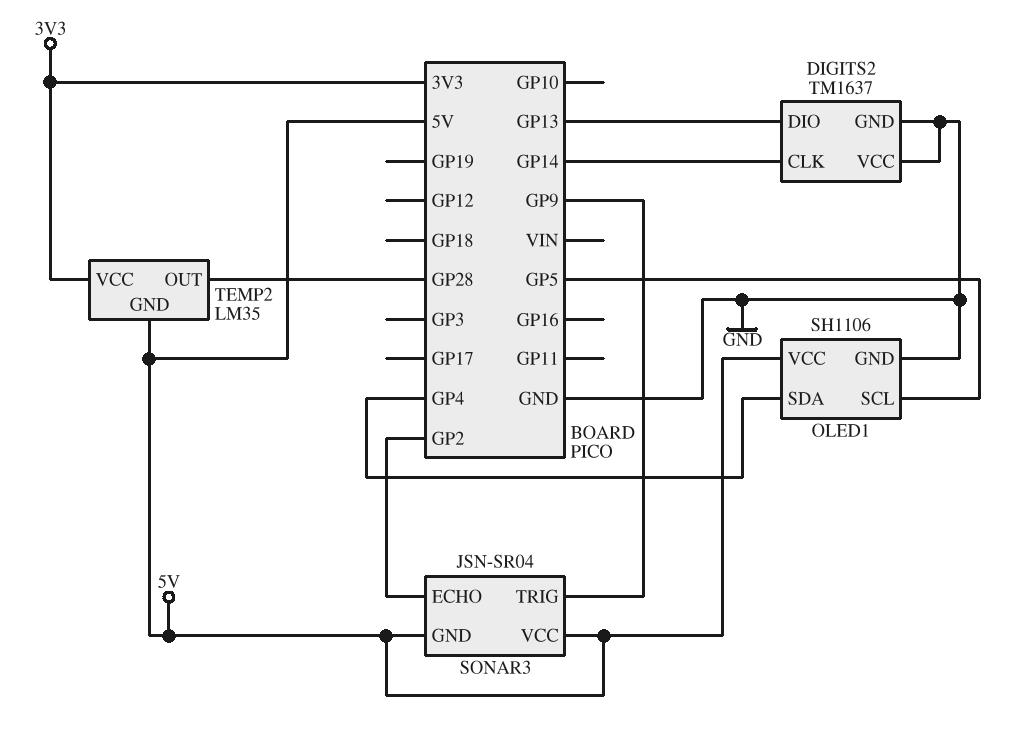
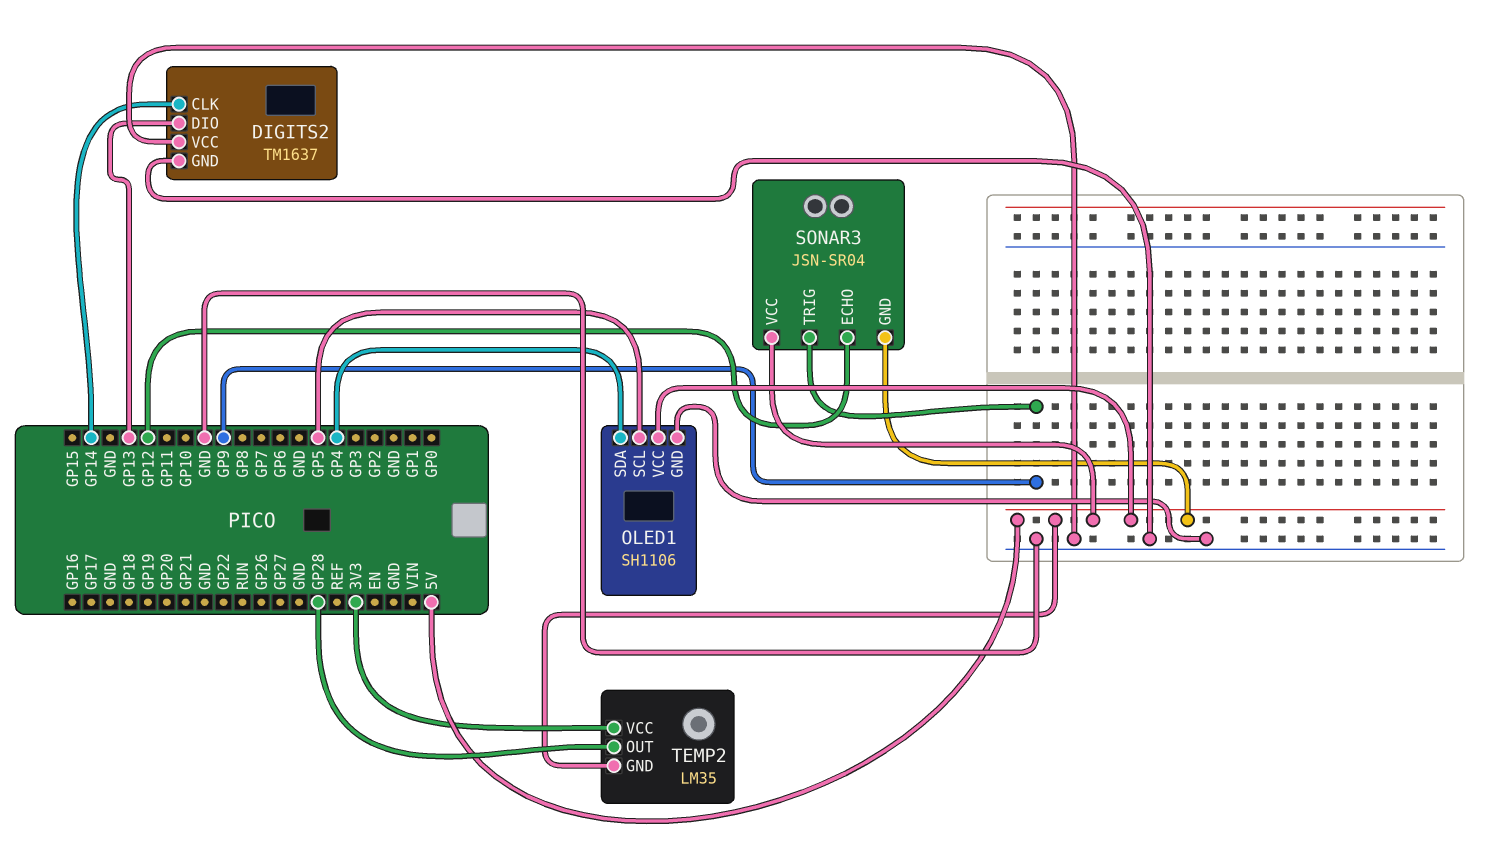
SONAR3 pin ECHO: GP2 -> GP12

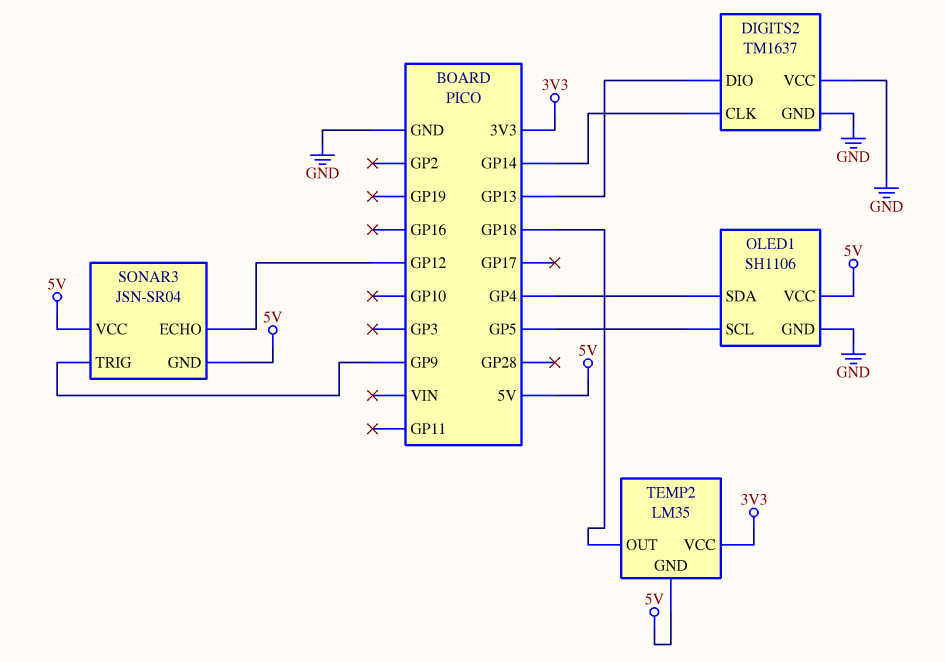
TEMP2 pin OUT: GP28 -> GP18

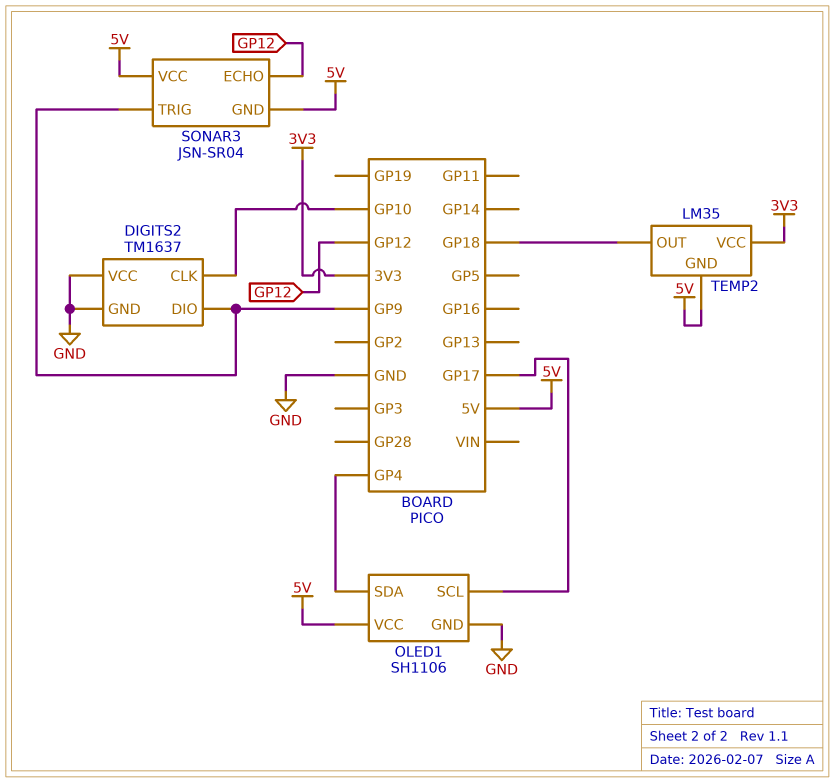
DIGITS2 pin CLK: GP14 -> GP10
DIGITS2 pin DIO: GP13 -> GP9
OLED1 pin SCL: GP5 -> GP17

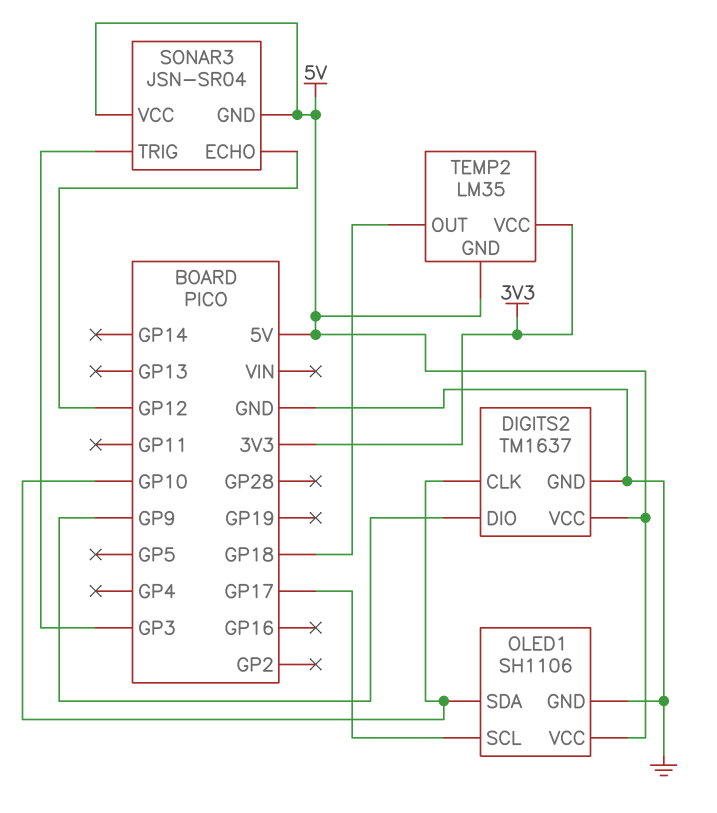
DIGITS2 pin VCC: GND -> 5V
OLED1 pin SDA: GP4 -> GP10
SONAR3 pin TRIG: GP9 -> GP3

